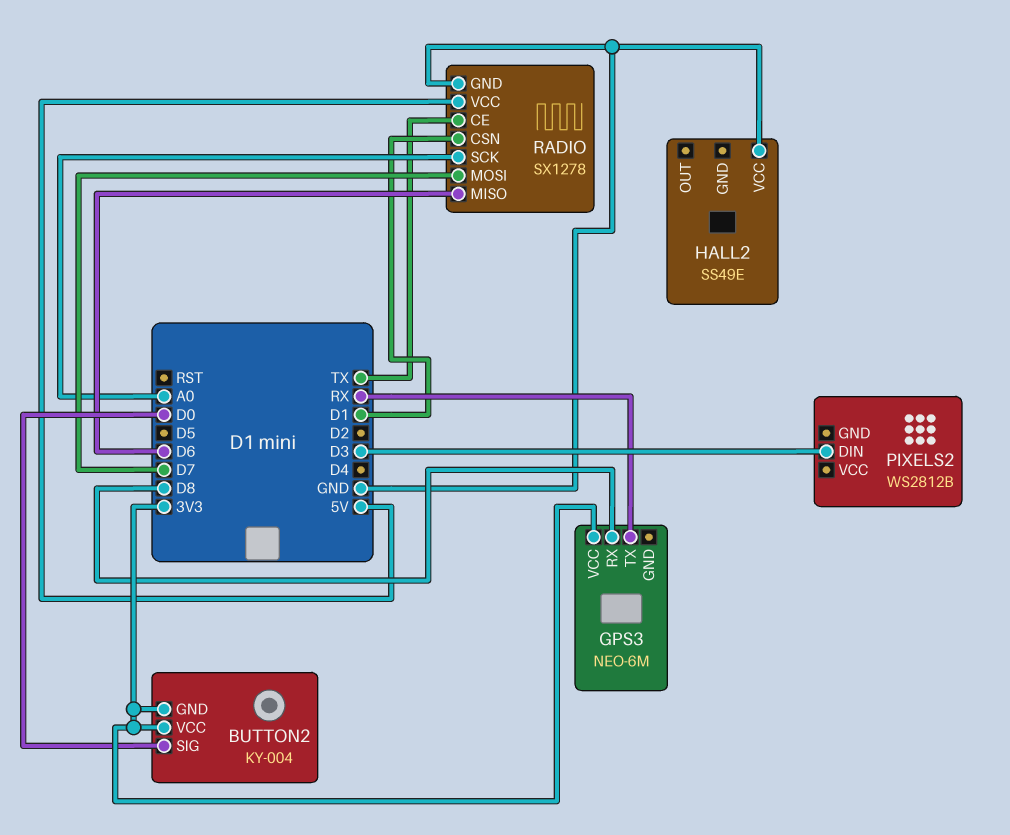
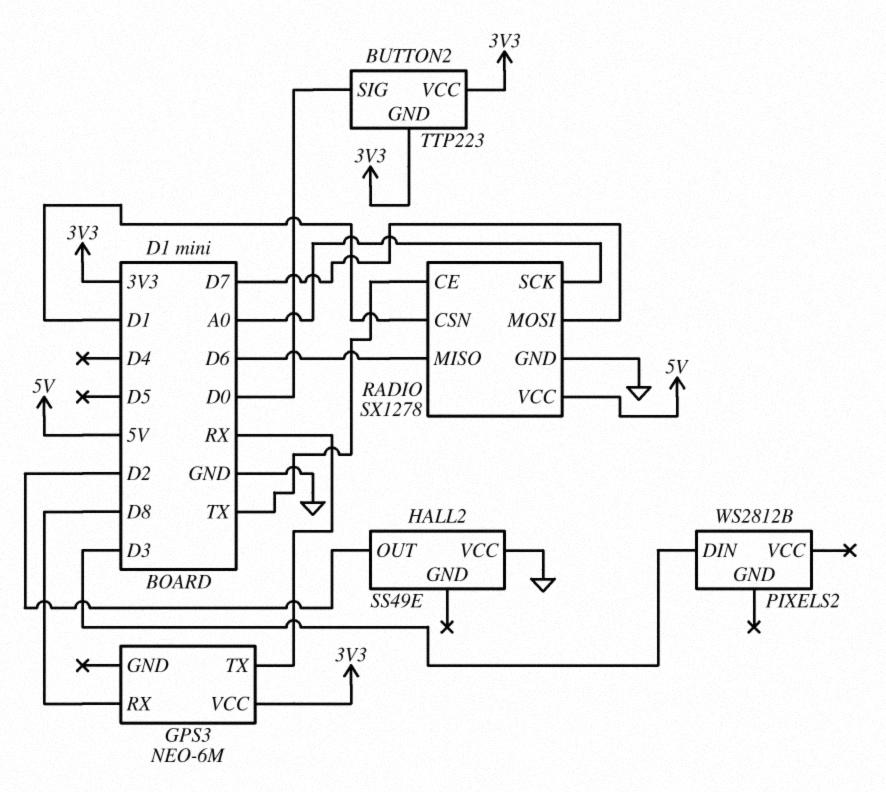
BUTTON2: KY-004 -> TTP223
HALL2 pin OUT: none -> D2

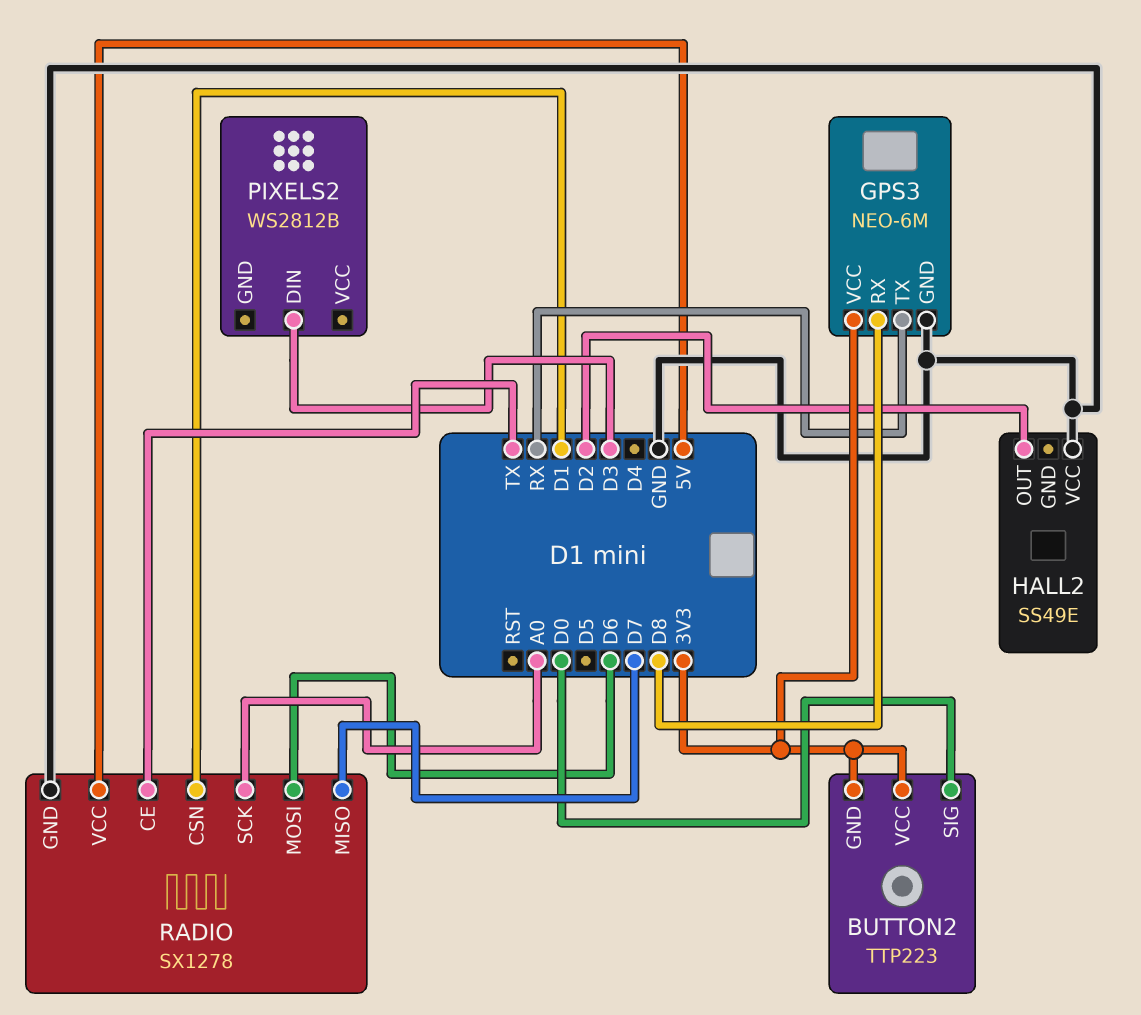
GPS3 pin GND: none -> GND
RADIO pin MISO: D6 -> D7
RADIO pin MOSI: D7 -> D6

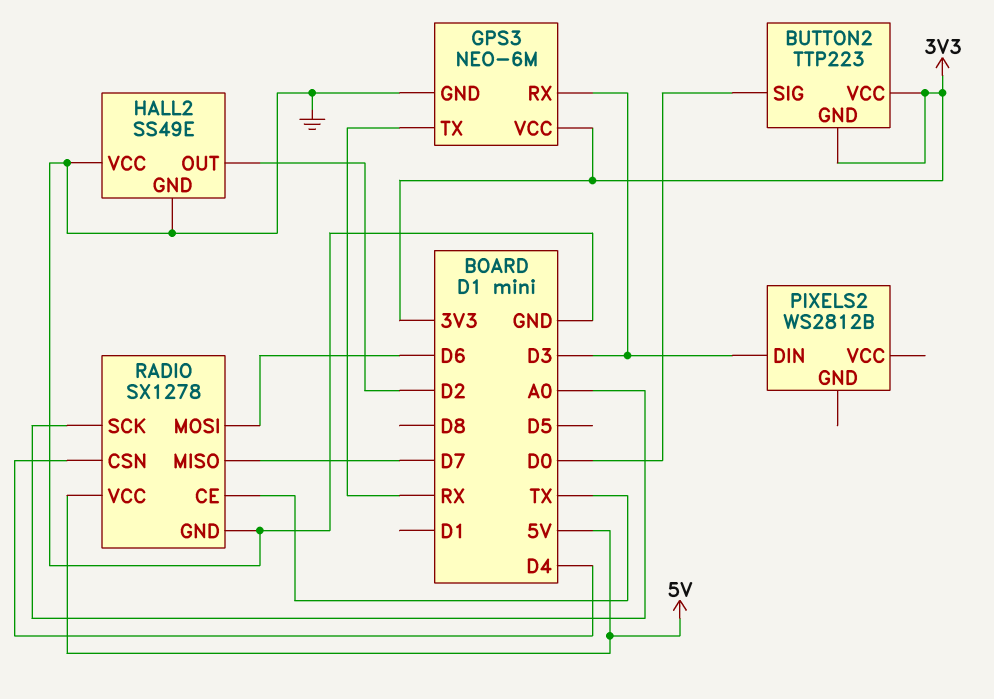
GPS3 pin RX: D8 -> D3
HALL2 pin GND: none -> GND
RADIO pin CSN: D1 -> D4

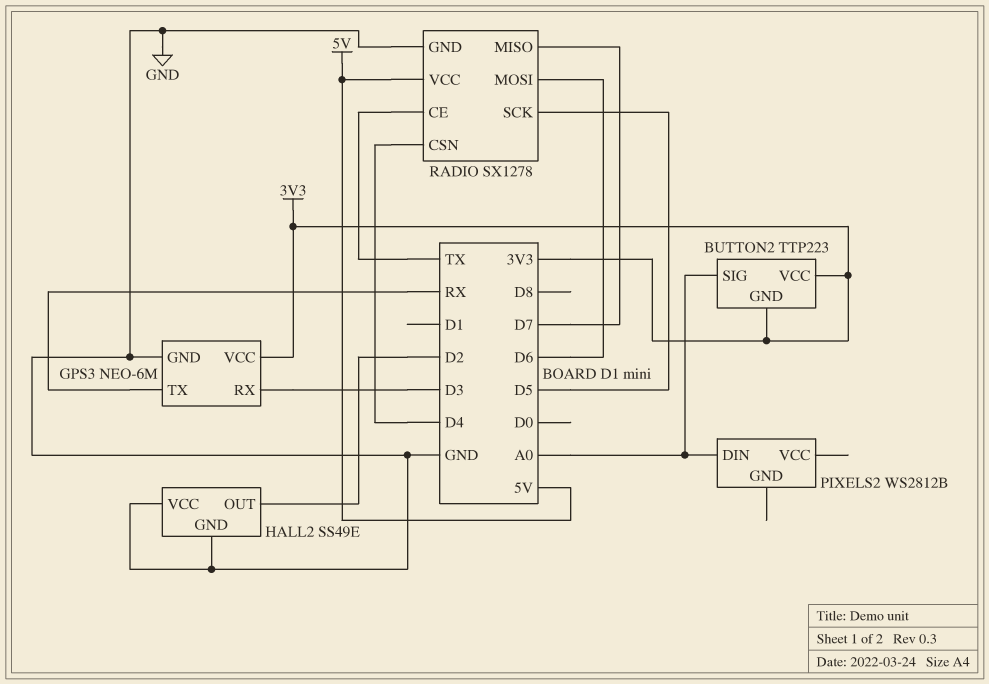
BUTTON2 pin SIG: D0 -> A0
PIXELS2 pin DIN: D3 -> A0
RADIO pin SCK: A0 -> D5

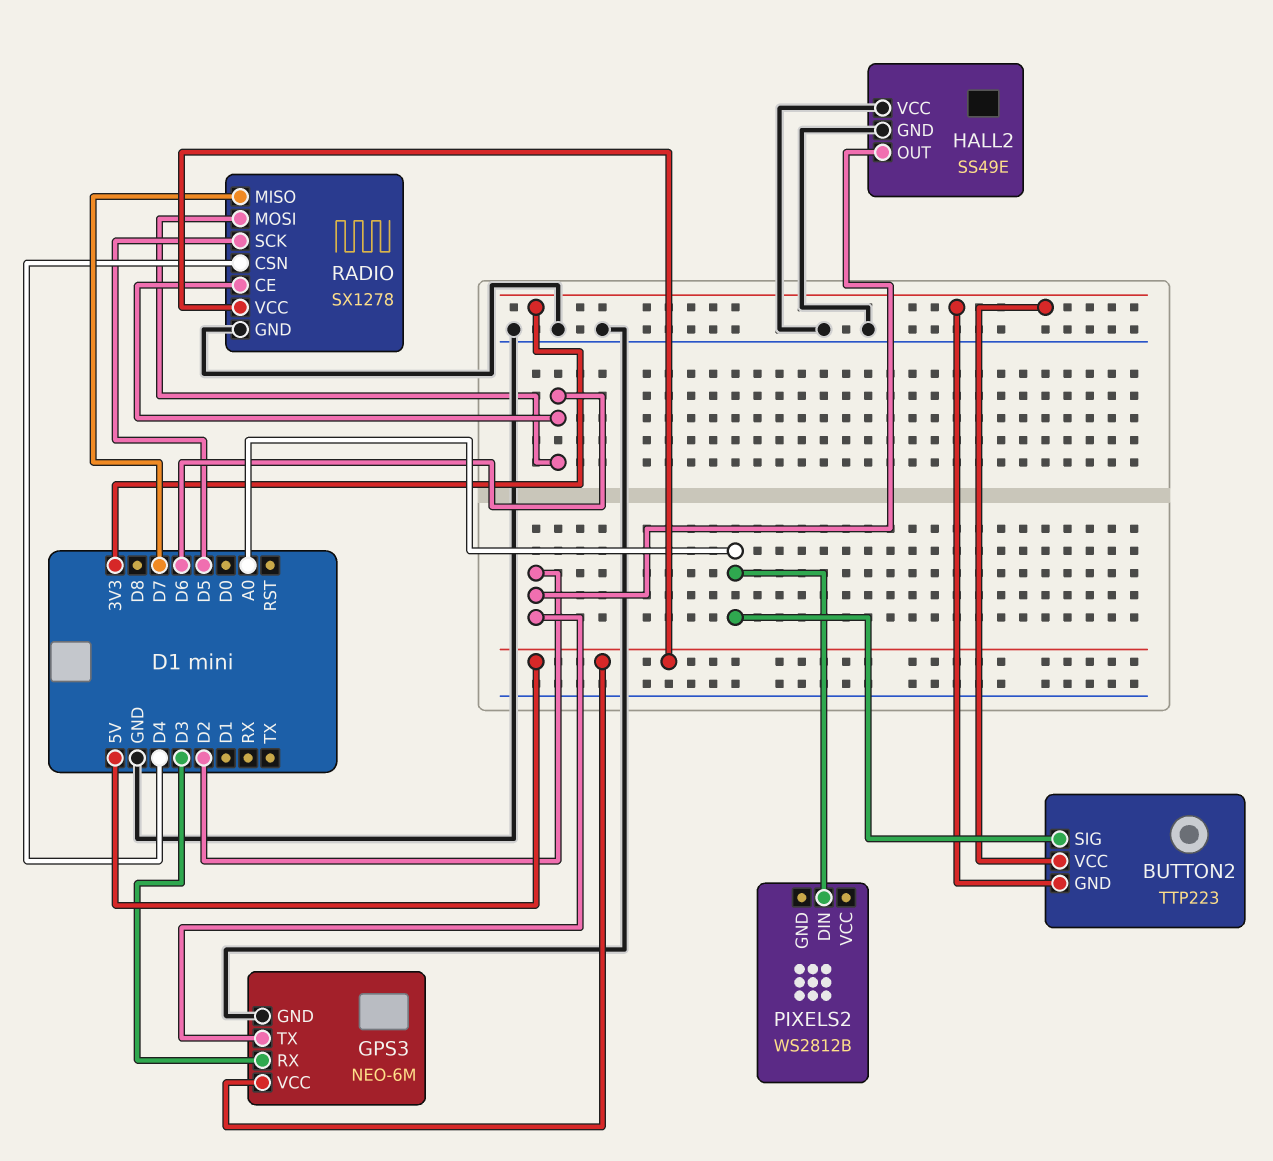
GPS3 pin TX: RX -> D2
GPS3 pin VCC: 3V3 -> 5V
RADIO pin CE: TX -> D6

